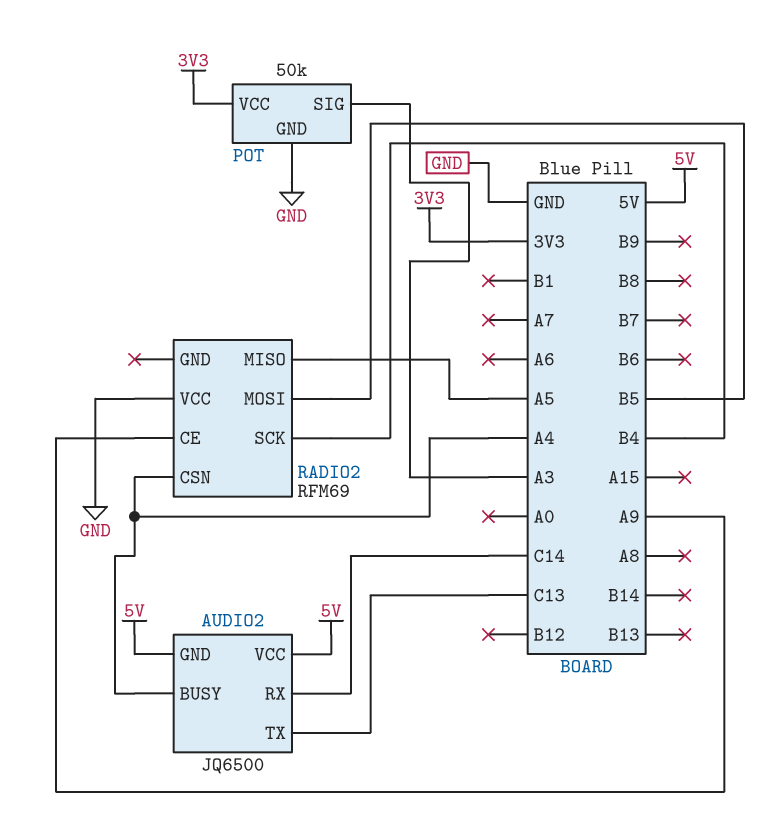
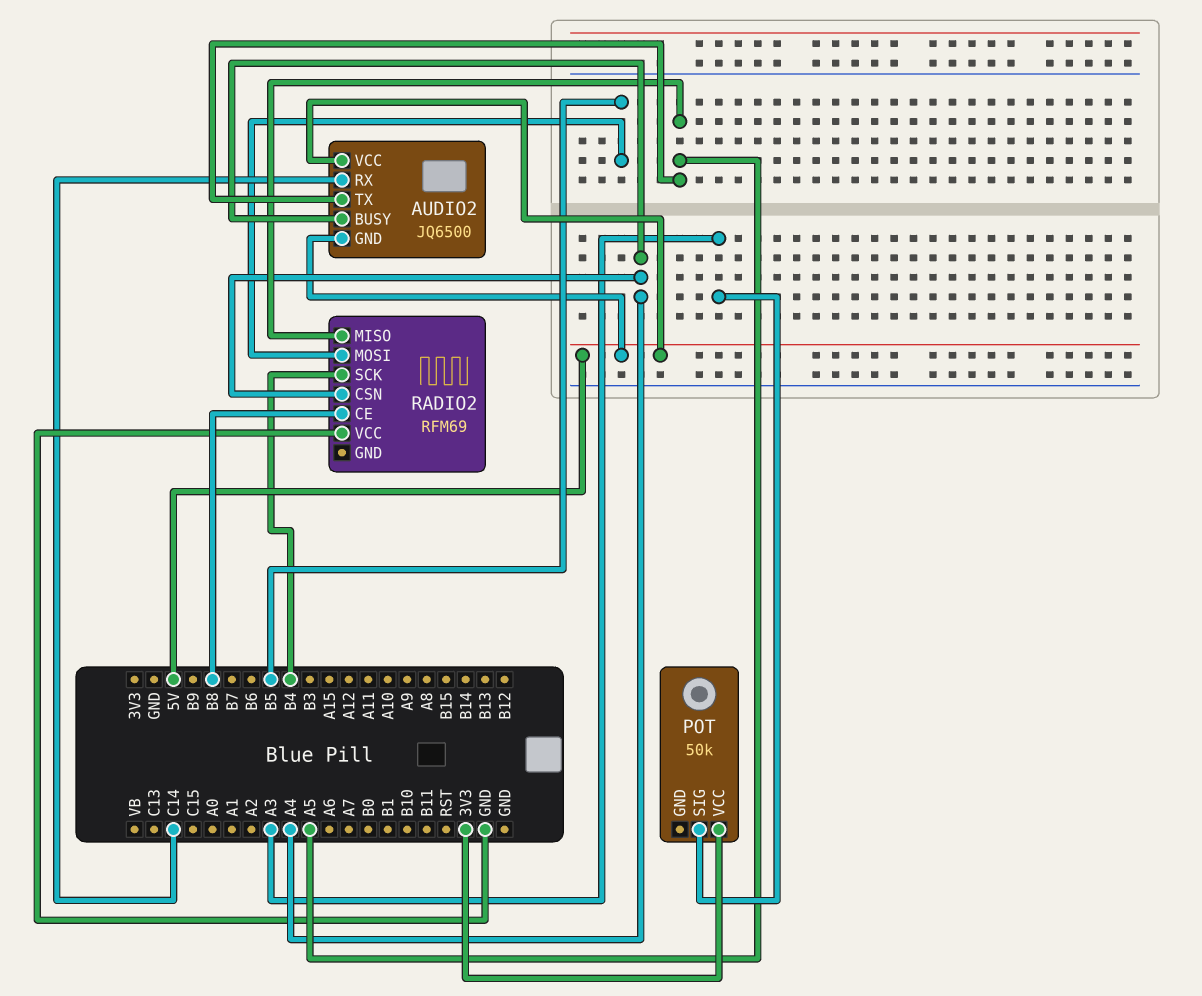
AUDIO2 pin TX: C13 -> A5
POT pin GND: GND -> none
RADIO2 pin CE: A9 -> B8

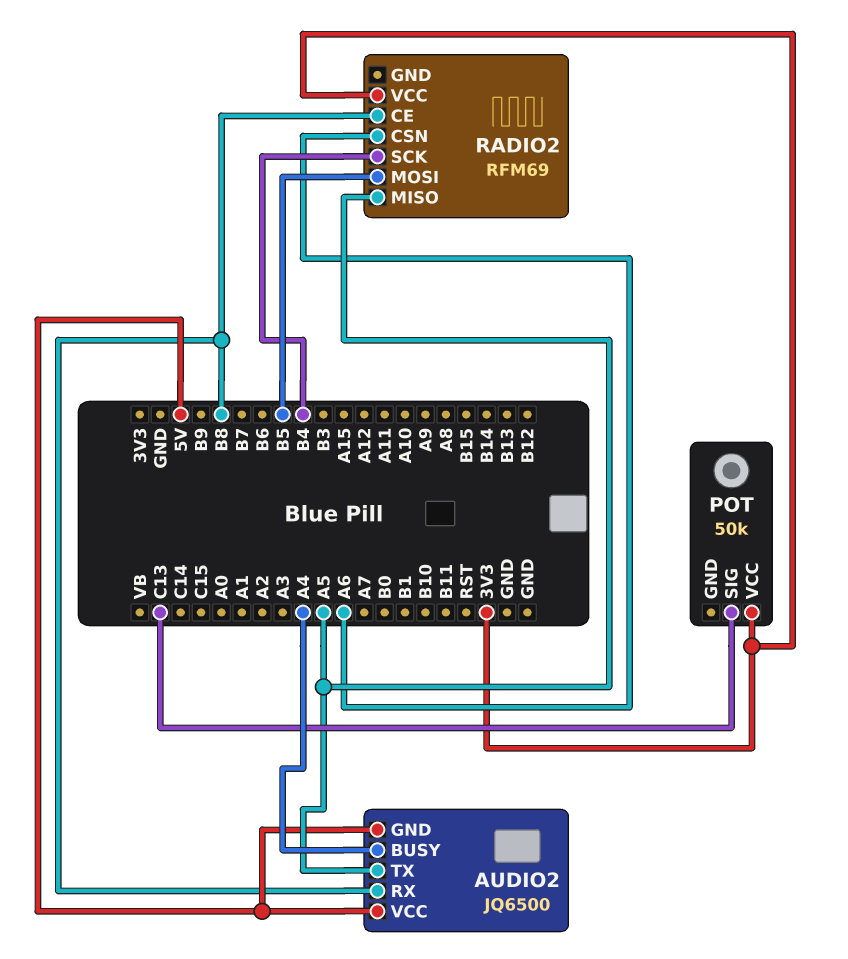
AUDIO2 pin RX: C14 -> B8
POT pin SIG: A3 -> C13
RADIO2 pin CSN: A4 -> A6
RADIO2 pin VCC: GND -> 3V3

